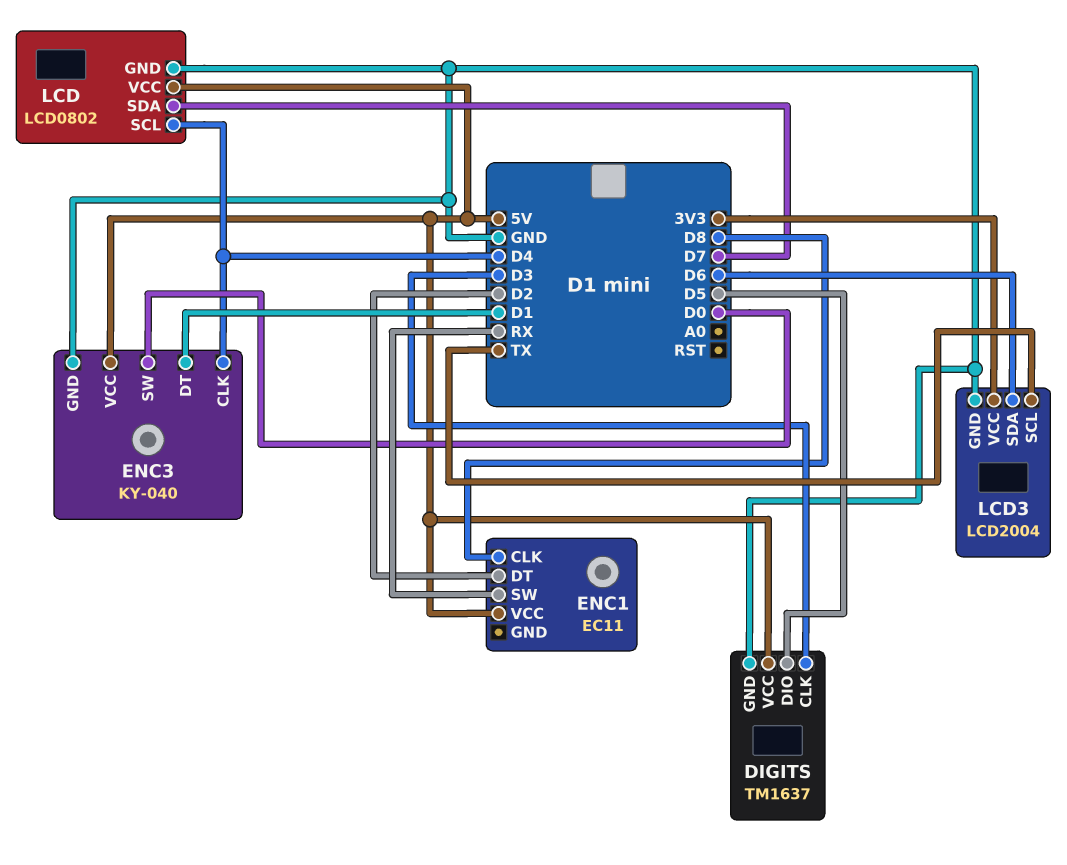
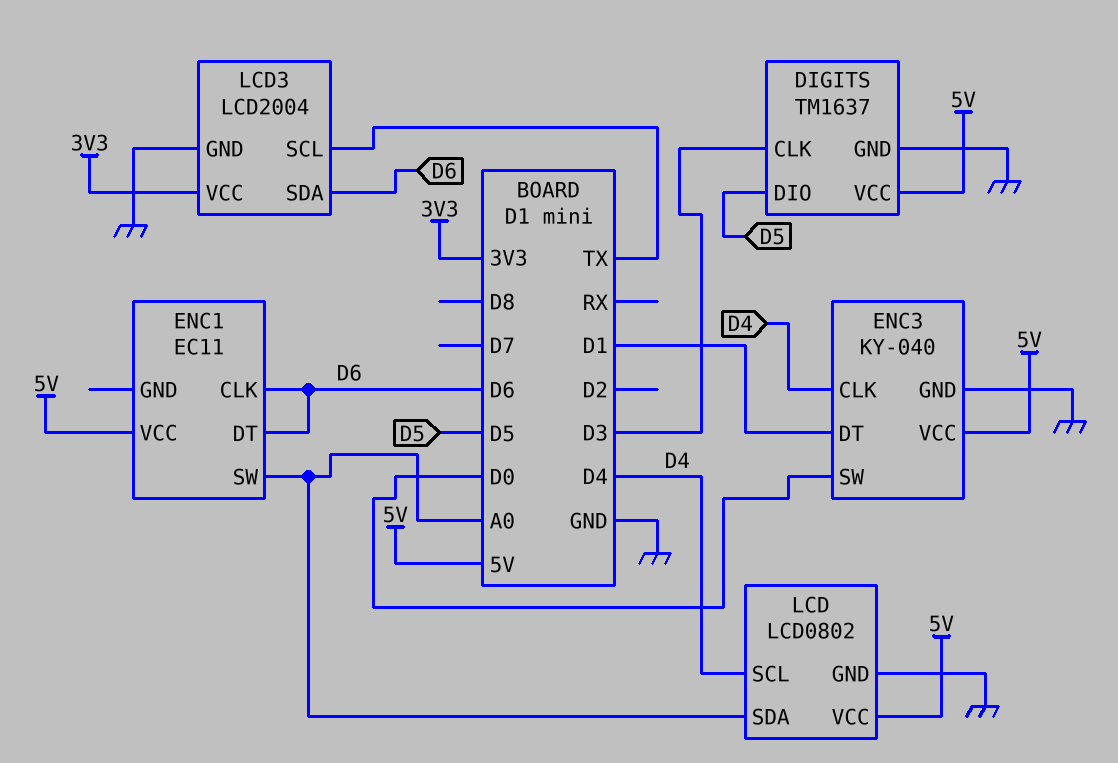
ENC1 pin CLK: D8 -> D6
ENC1 pin DT: D2 -> D6
ENC1 pin SW: RX -> A0
LCD pin SDA: D7 -> A0

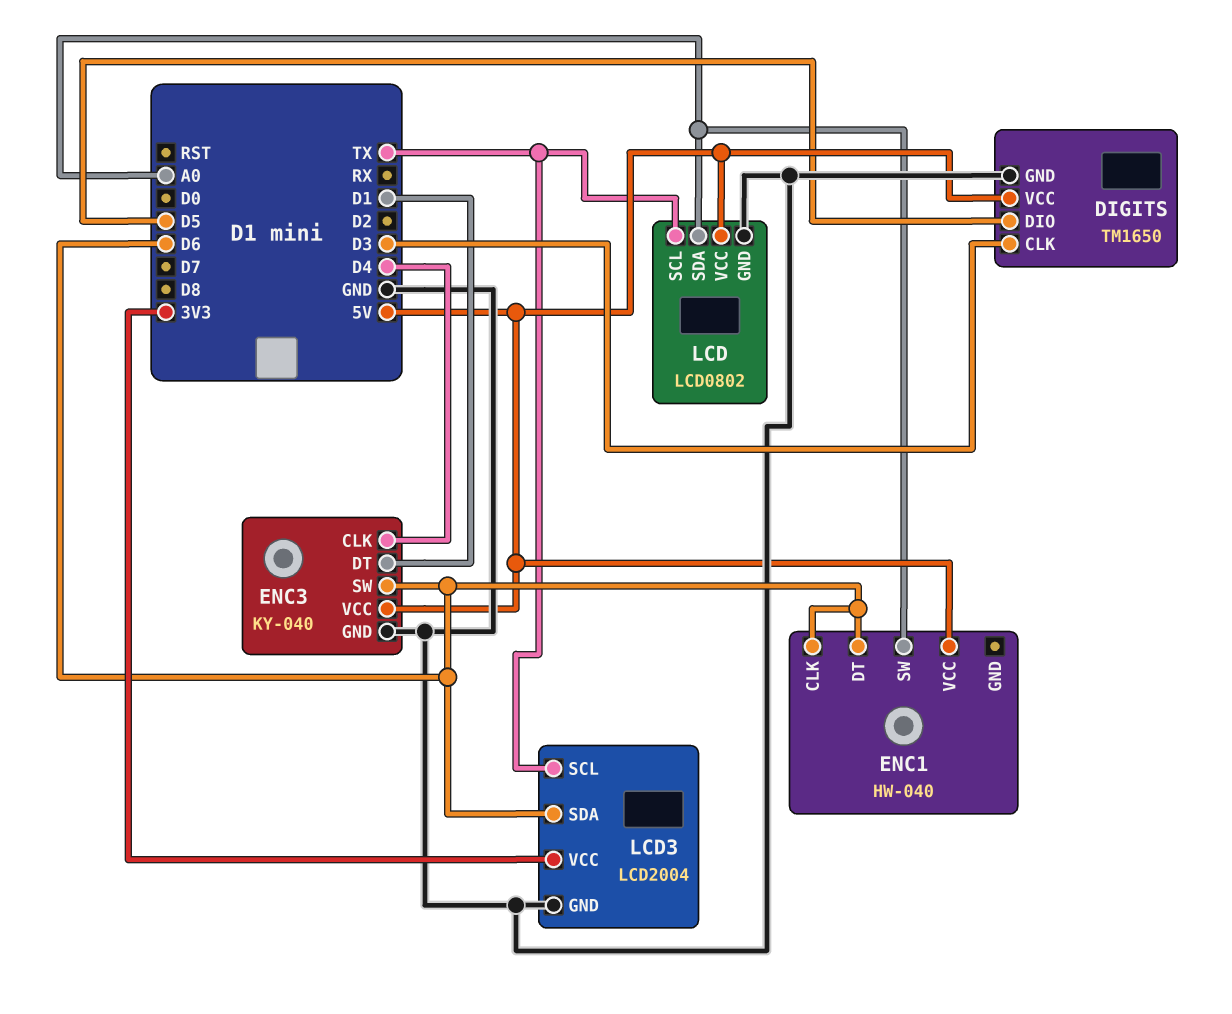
DIGITS: TM1637 -> TM1650
ENC1: EC11 -> HW-040
ENC3 pin SW: D0 -> D6
LCD pin SCL: D4 -> TX

